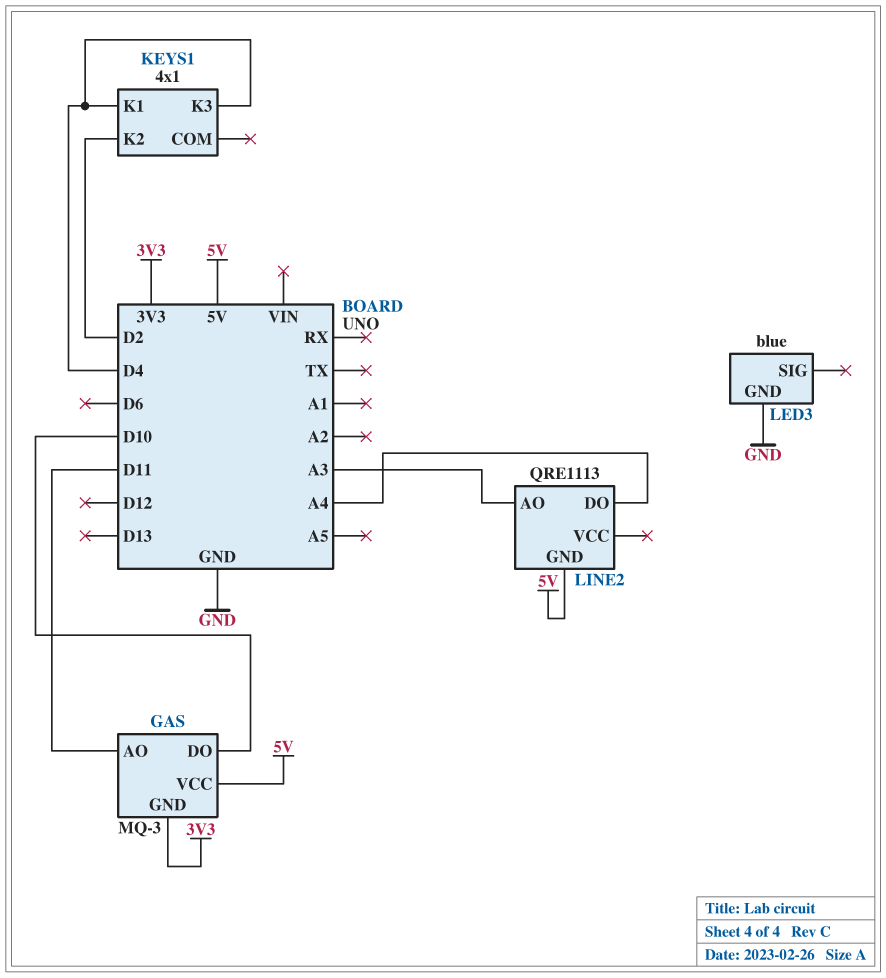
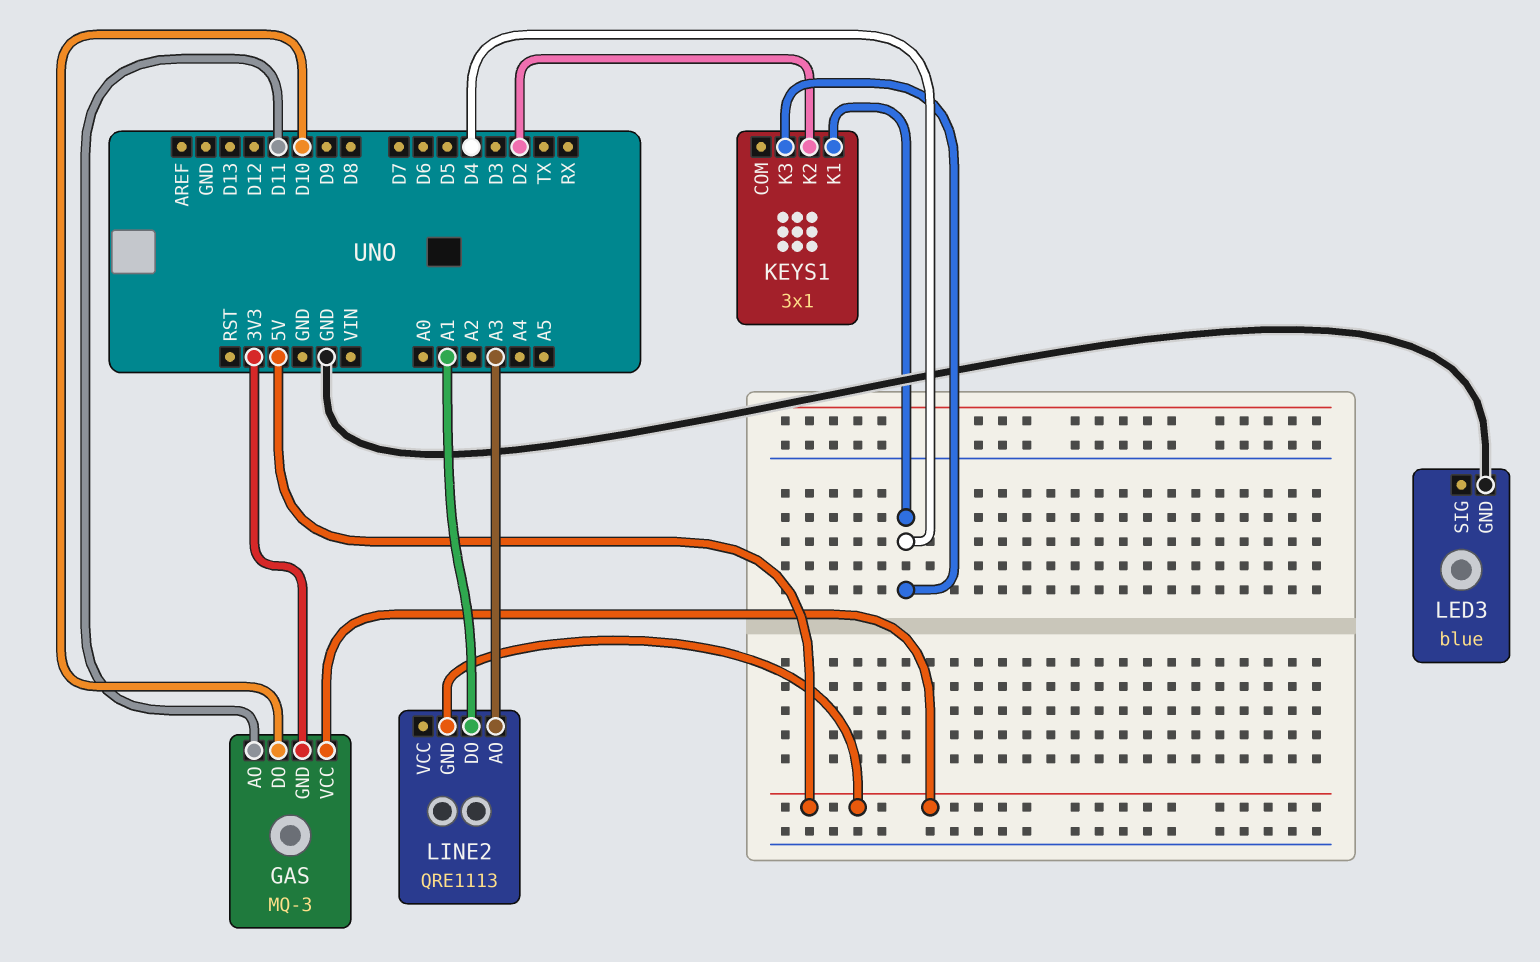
KEYS1: 4x1 -> 3x1
LINE2 pin DO: A4 -> A1

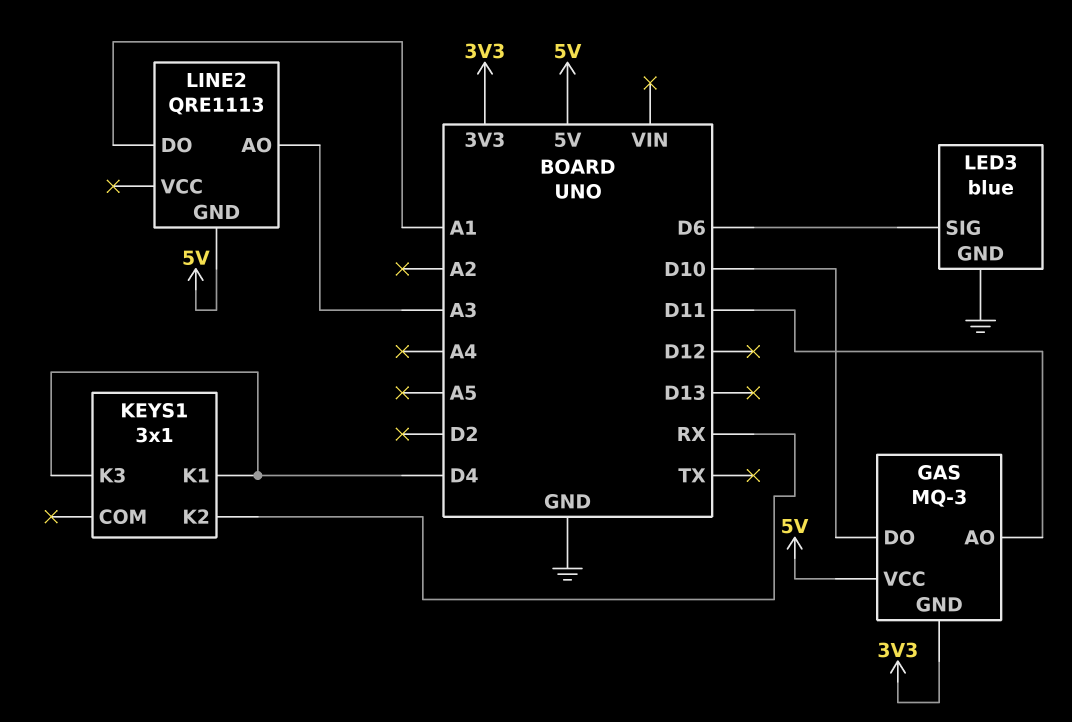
KEYS1 pin K2: D2 -> RX
LED3 pin SIG: none -> D6

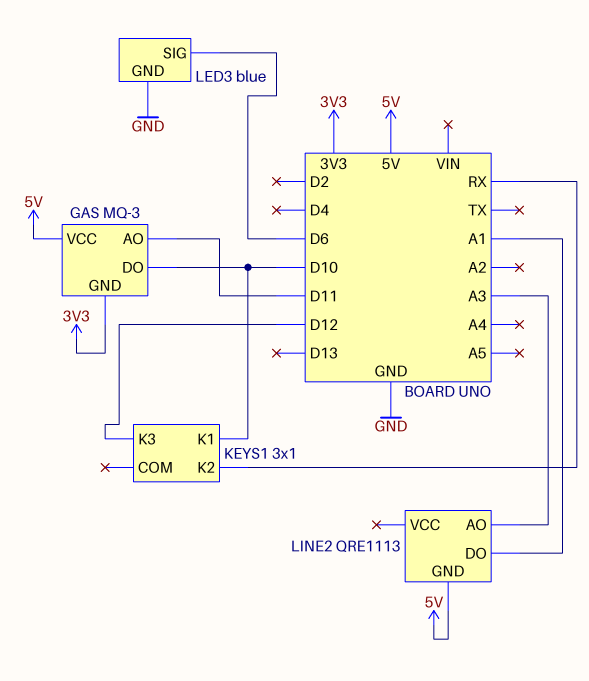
KEYS1 pin K1: D4 -> D10
KEYS1 pin K3: D4 -> D12

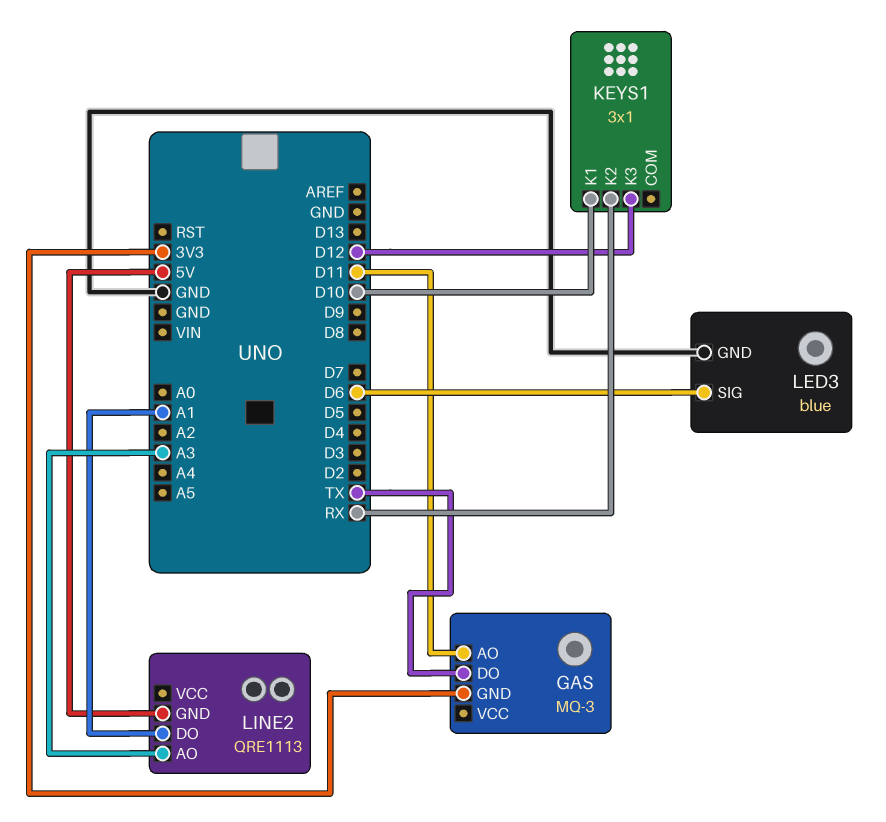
GAS pin DO: D10 -> TX
GAS pin VCC: 5V -> none

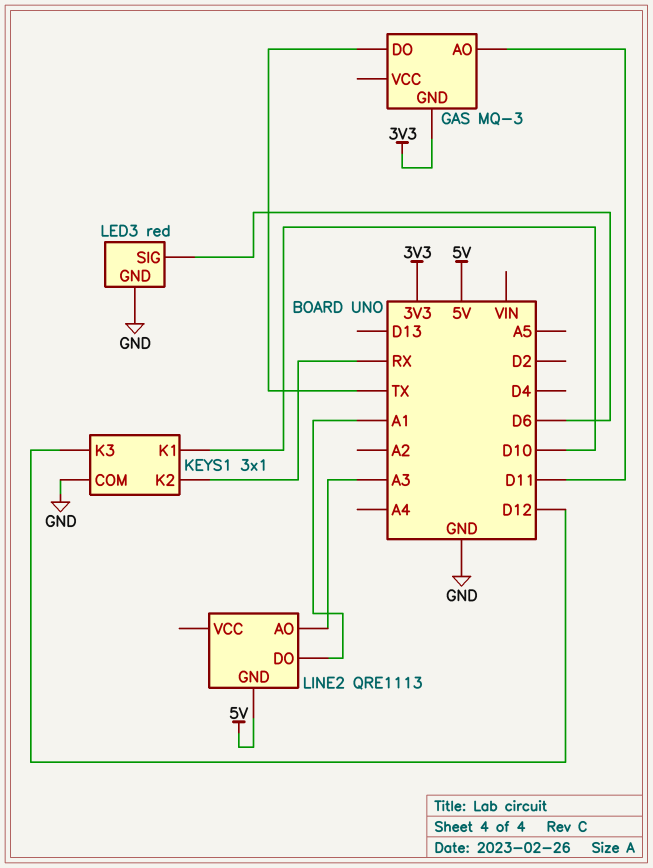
KEYS1 pin COM: none -> GND
LED3: blue -> red

